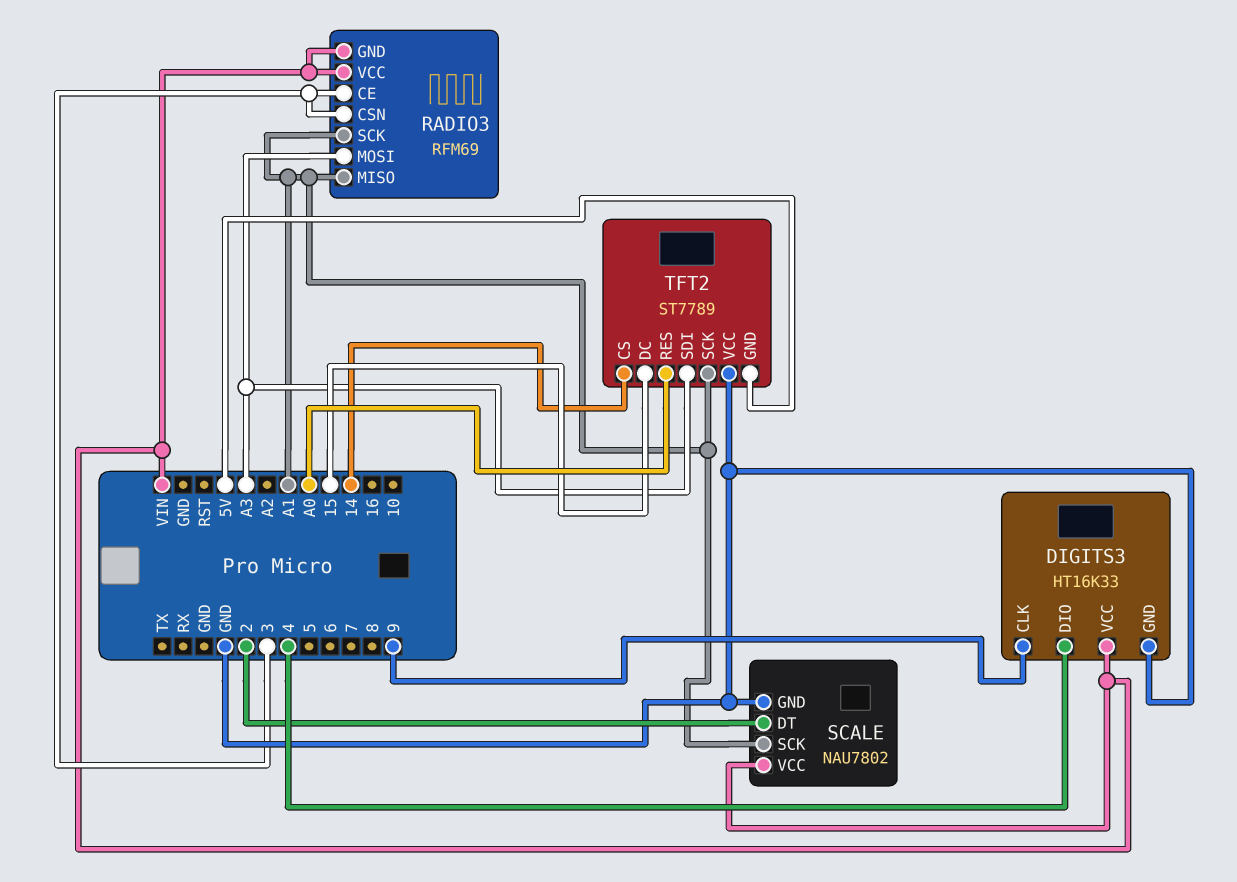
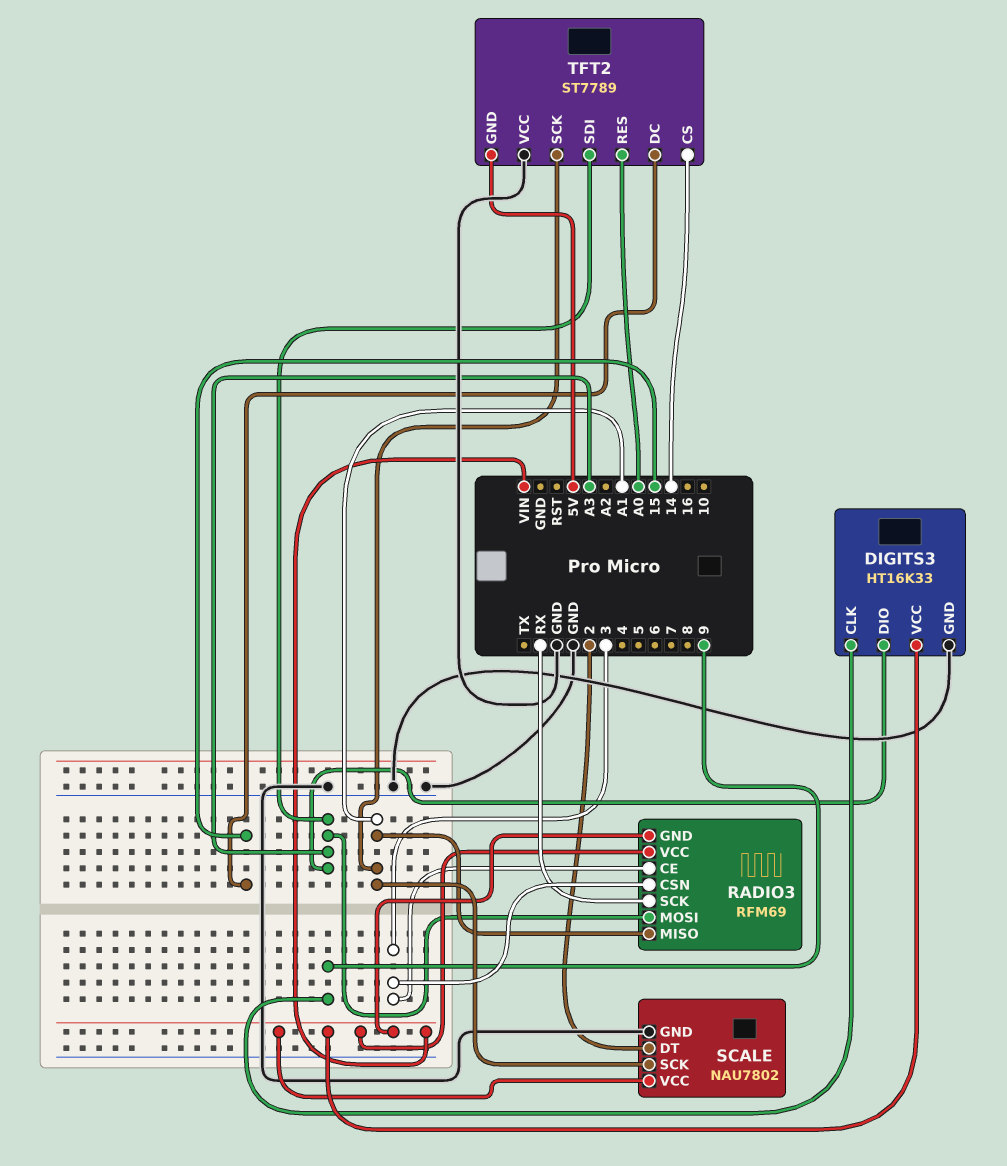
DIGITS3 pin DIO: 4 -> A3
RADIO3 pin SCK: A1 -> RX

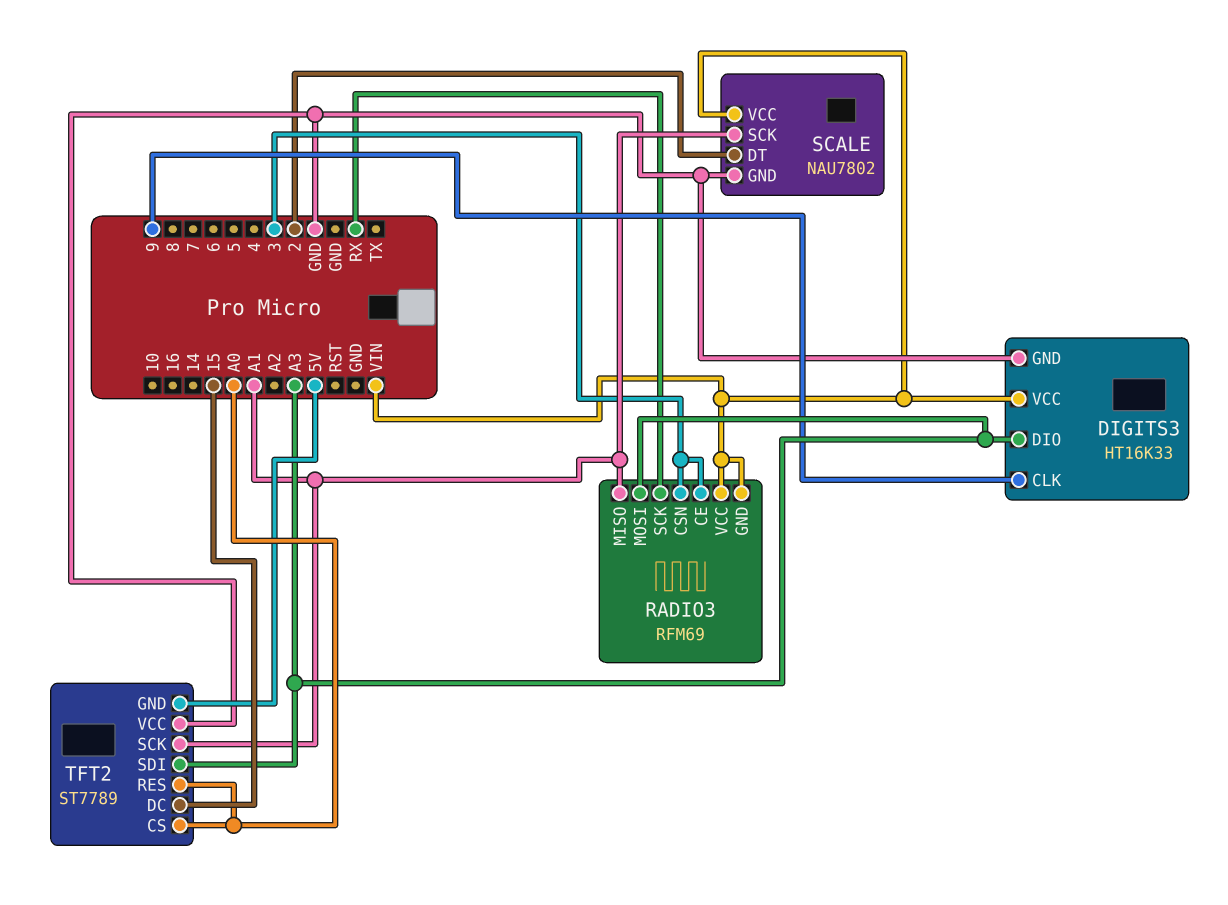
TFT2 pin CS: 14 -> A0

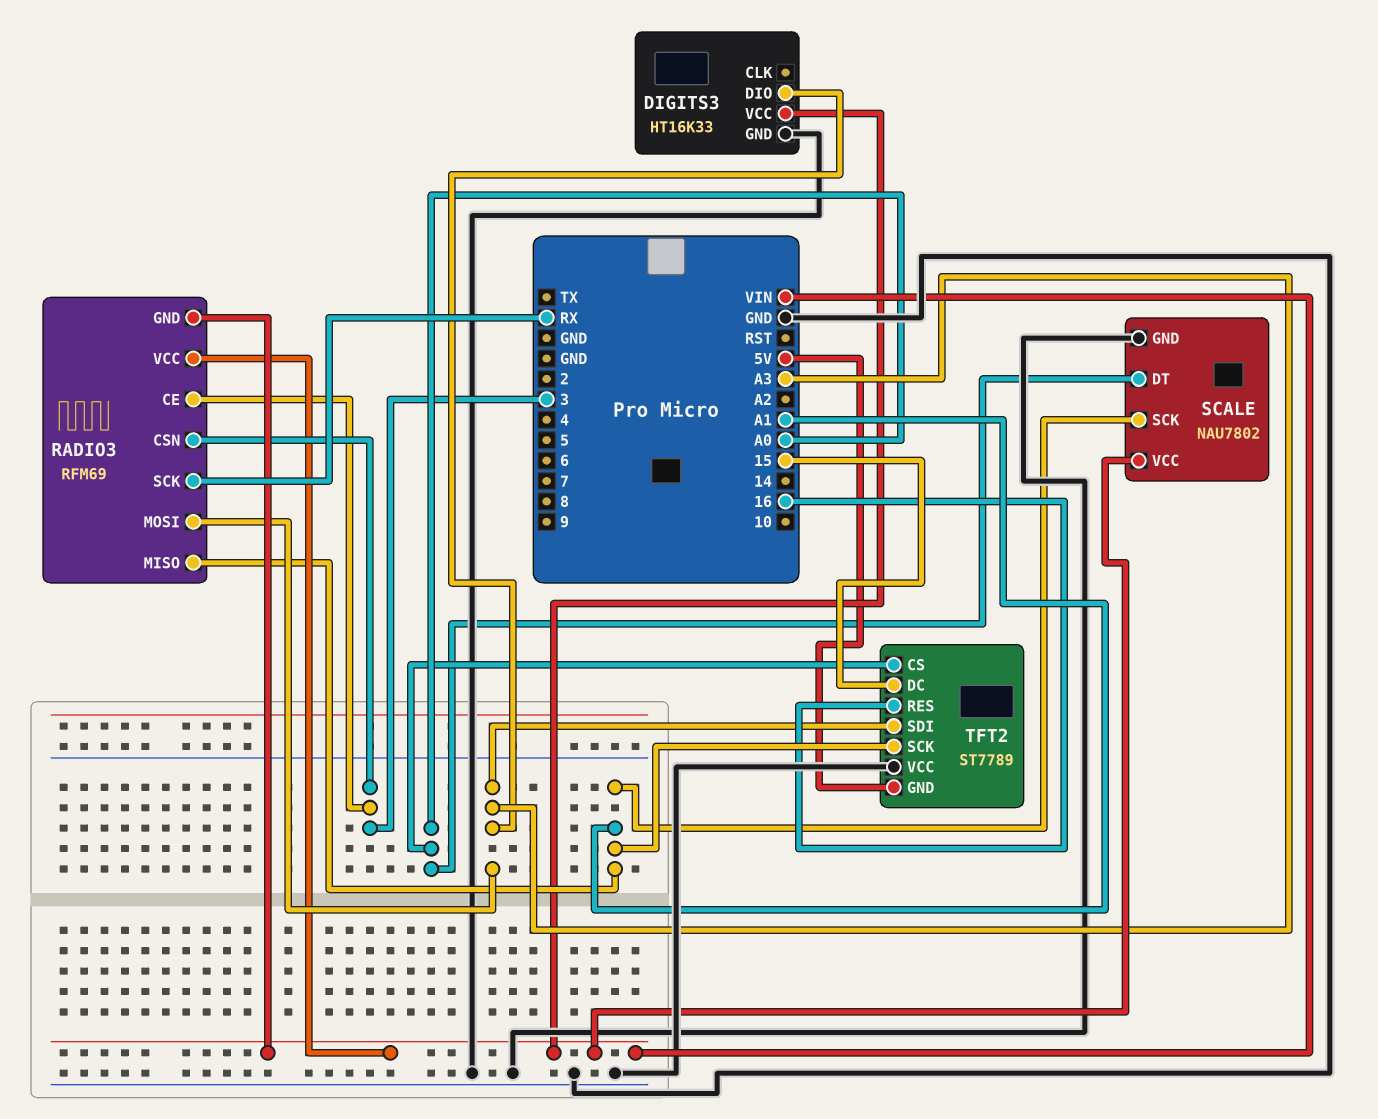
DIGITS3 pin CLK: 9 -> none
SCALE pin DT: 2 -> A0
TFT2 pin RES: A0 -> 16

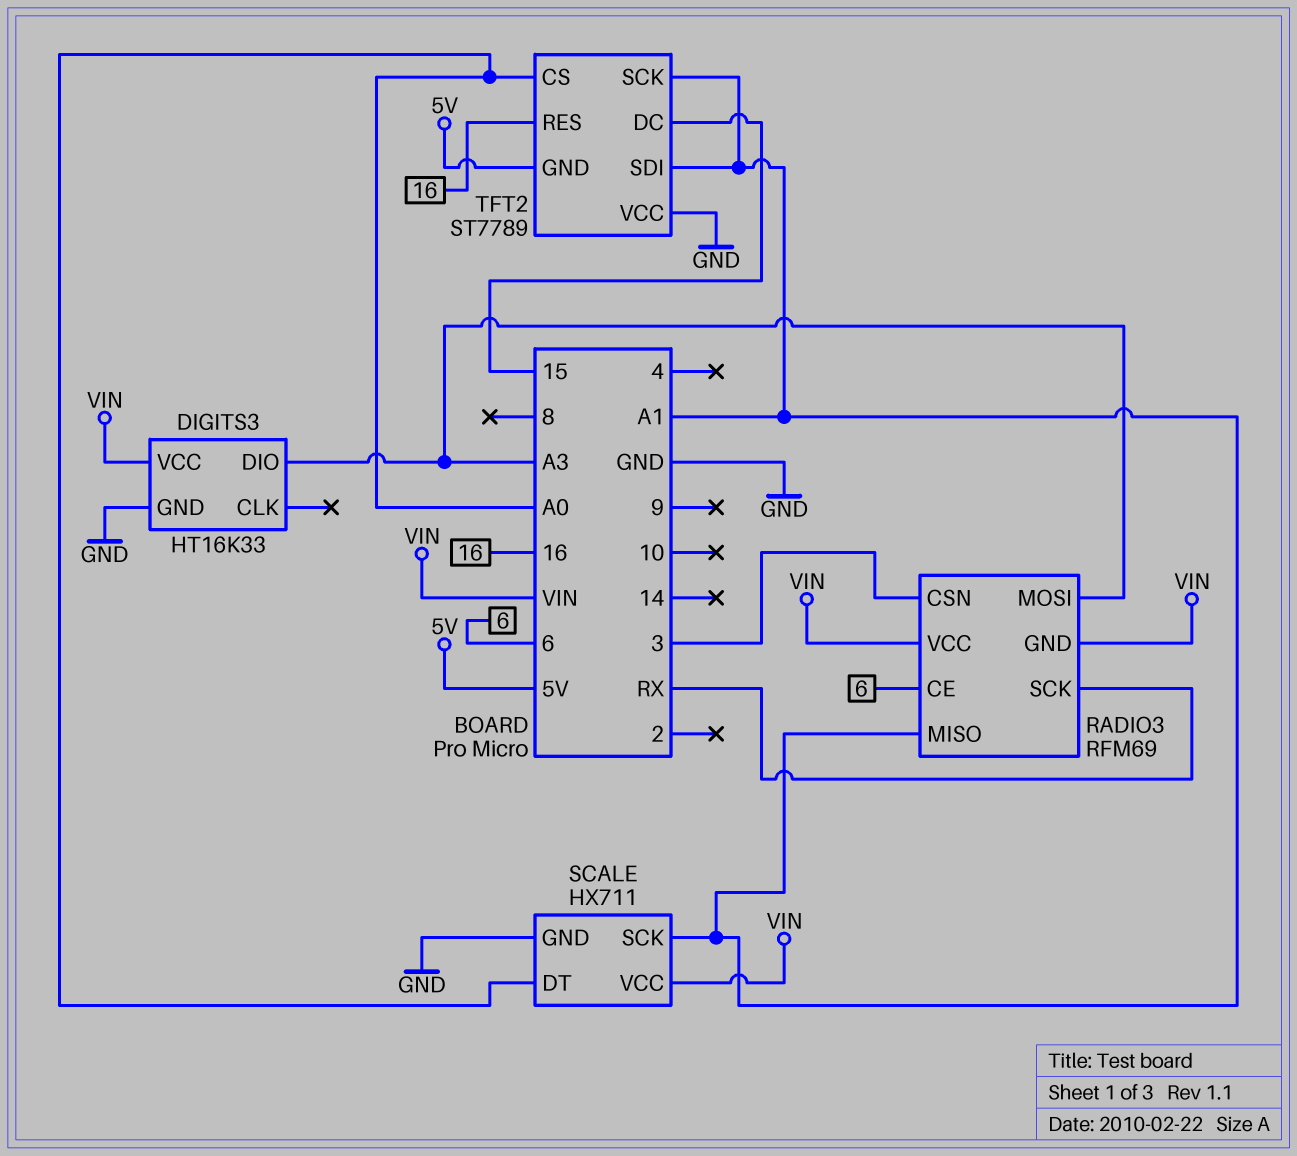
RADIO3 pin CE: 3 -> 6
SCALE: NAU7802 -> HX711
TFT2 pin SDI: A3 -> A1

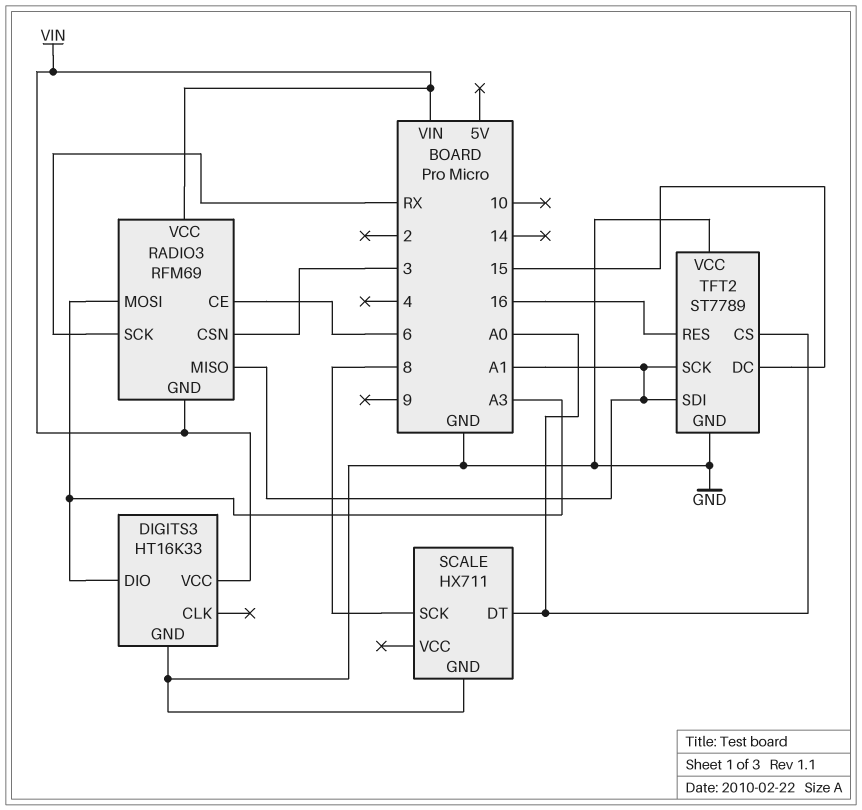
SCALE pin SCK: A1 -> 8
SCALE pin VCC: VIN -> none
TFT2 pin GND: 5V -> GND

